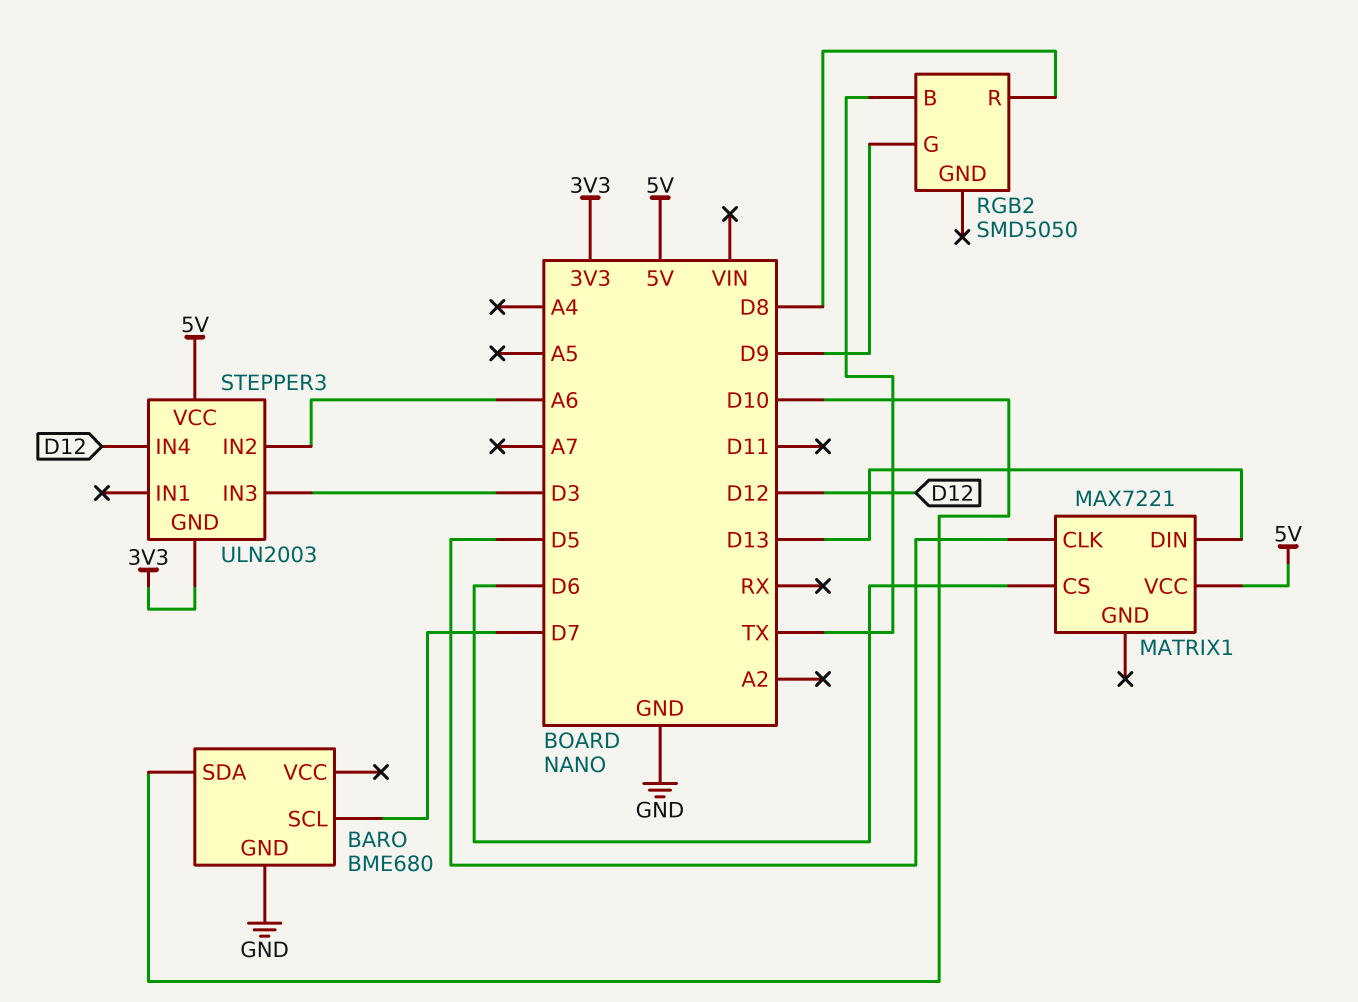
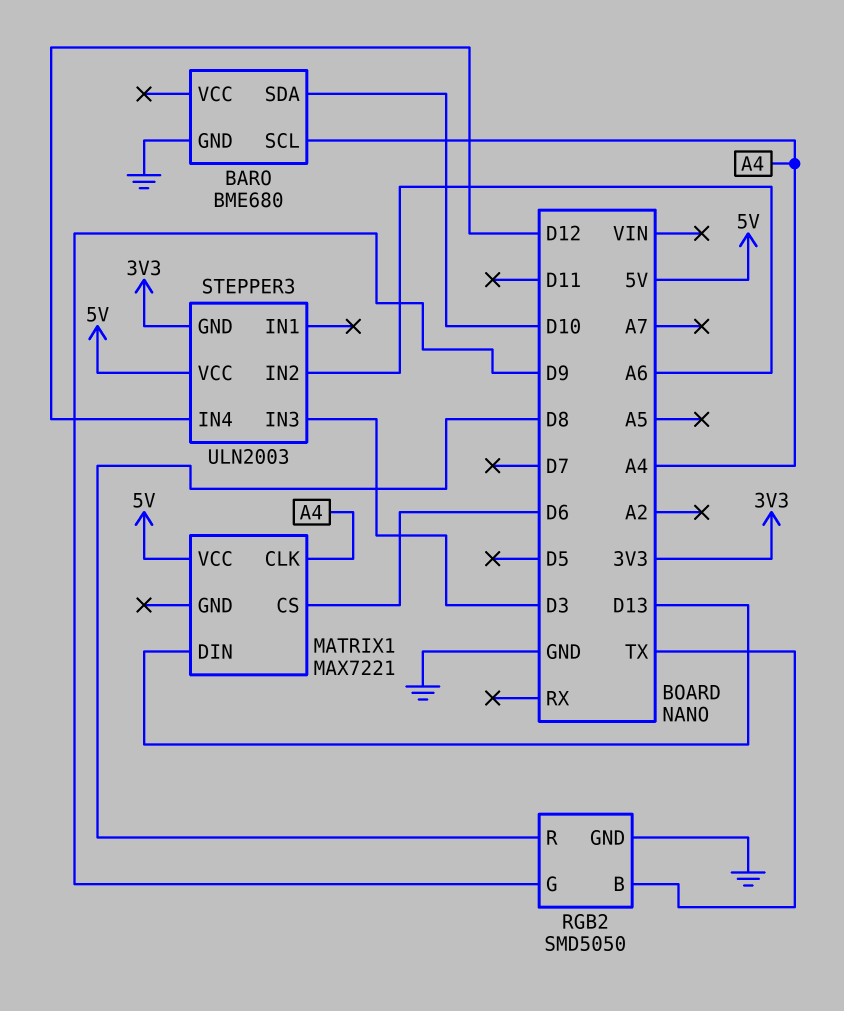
BARO pin SCL: D7 -> A4
MATRIX1 pin CLK: D5 -> A4
RGB2 pin GND: none -> GND

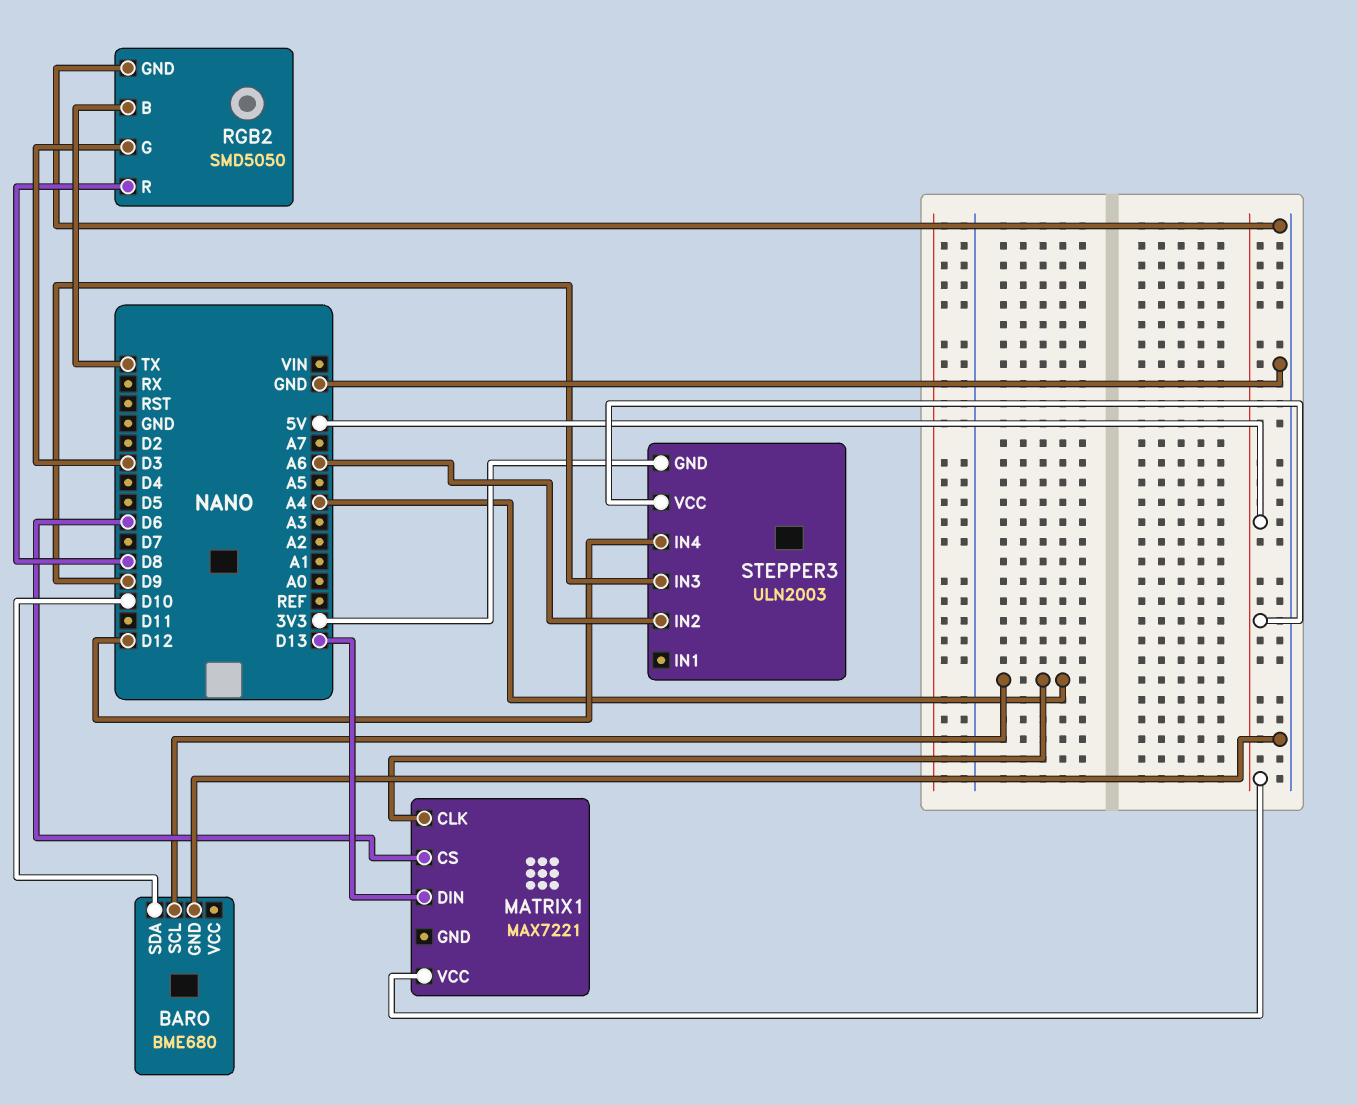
RGB2 pin G: D9 -> D3
STEPPER3 pin IN3: D3 -> D9

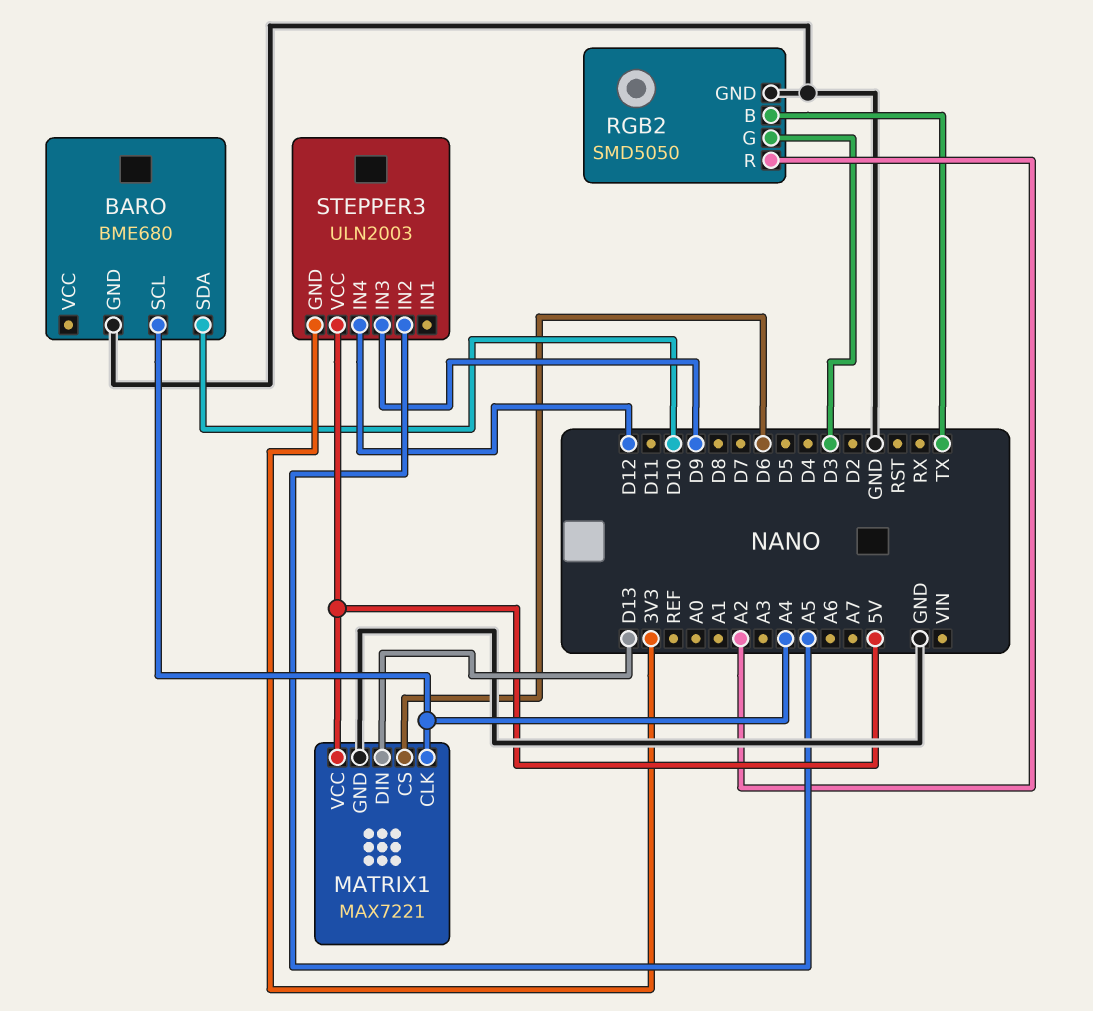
MATRIX1 pin GND: none -> GND
RGB2 pin R: D8 -> A2
STEPPER3 pin IN2: A6 -> A5

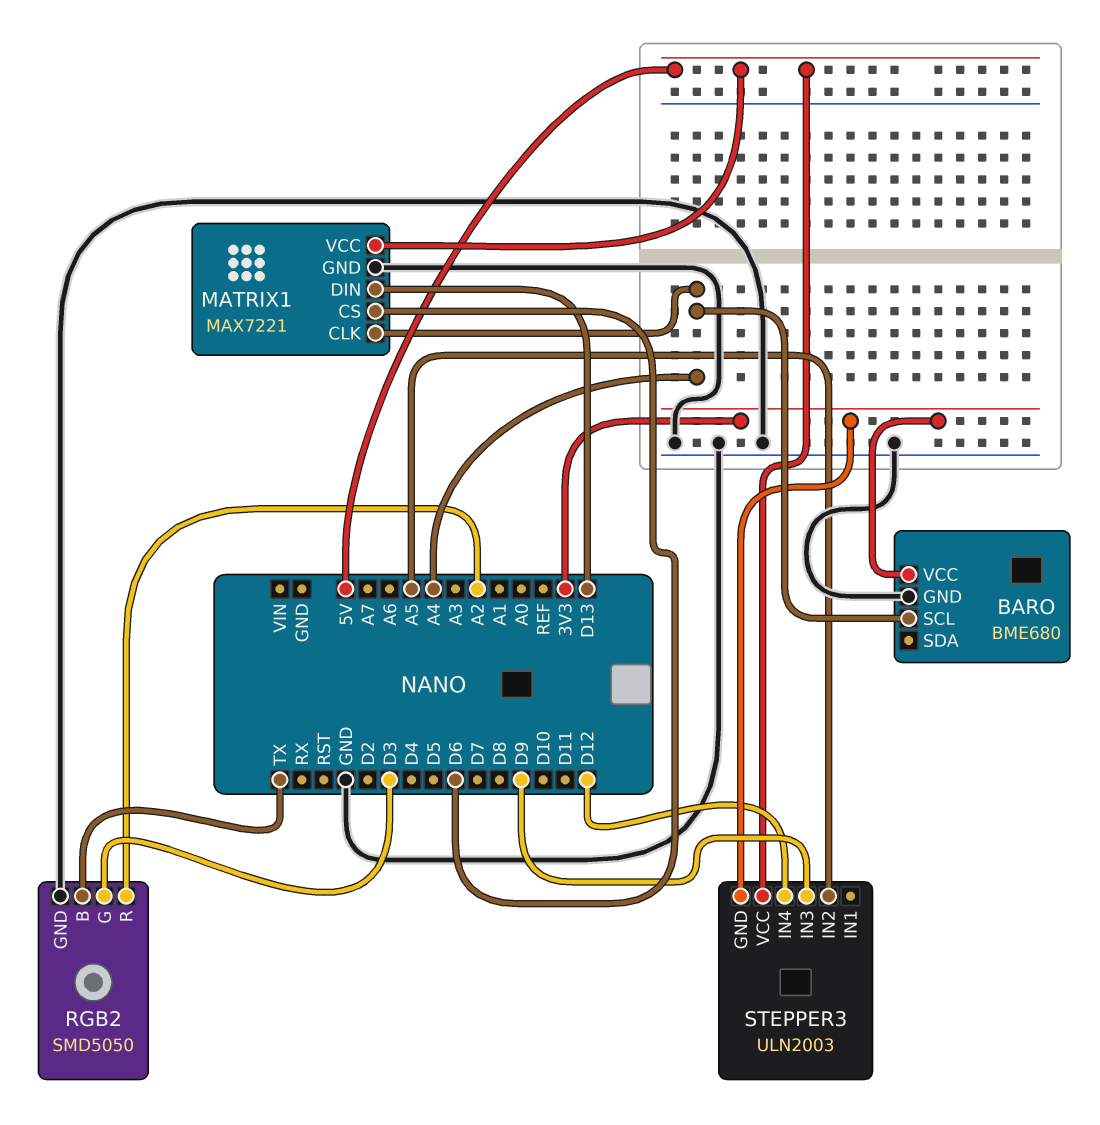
BARO pin SDA: D10 -> none
BARO pin VCC: none -> 3V3

